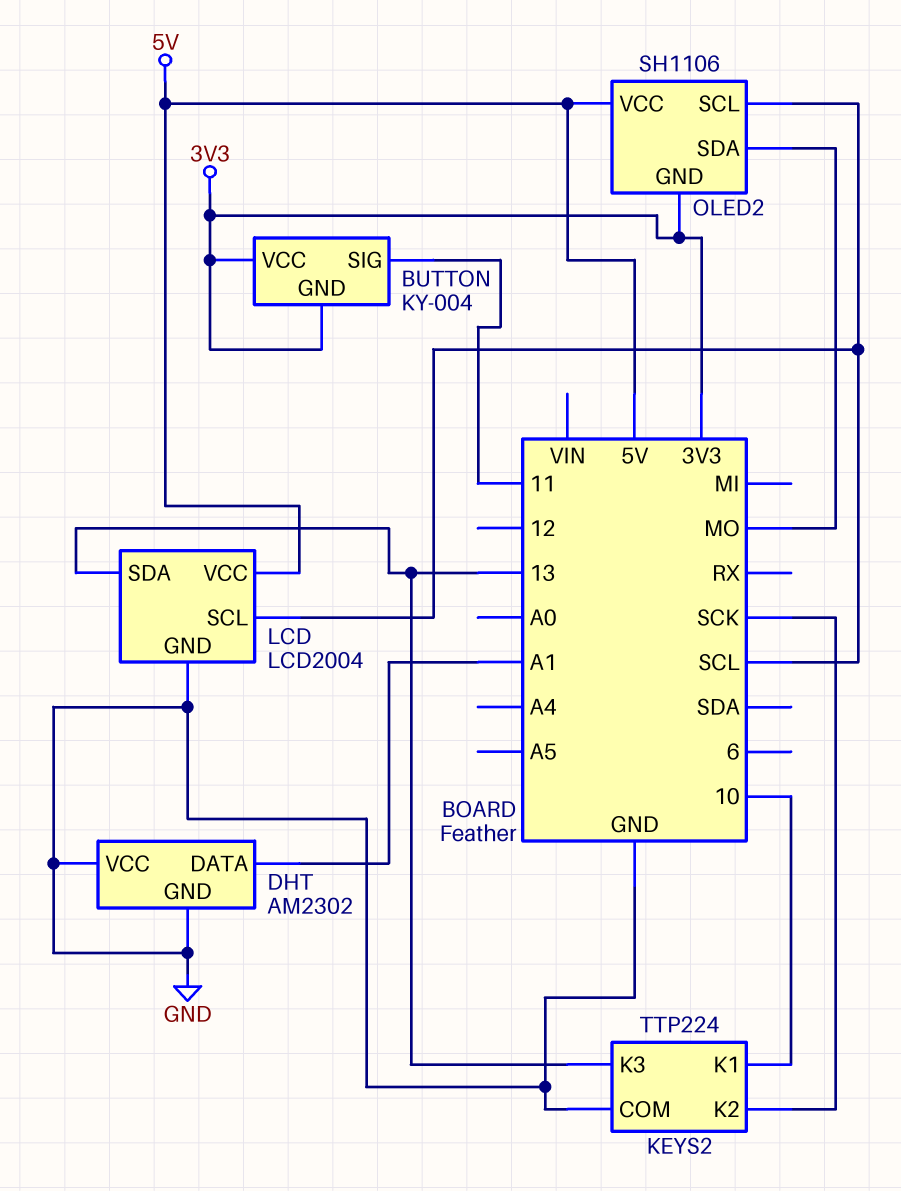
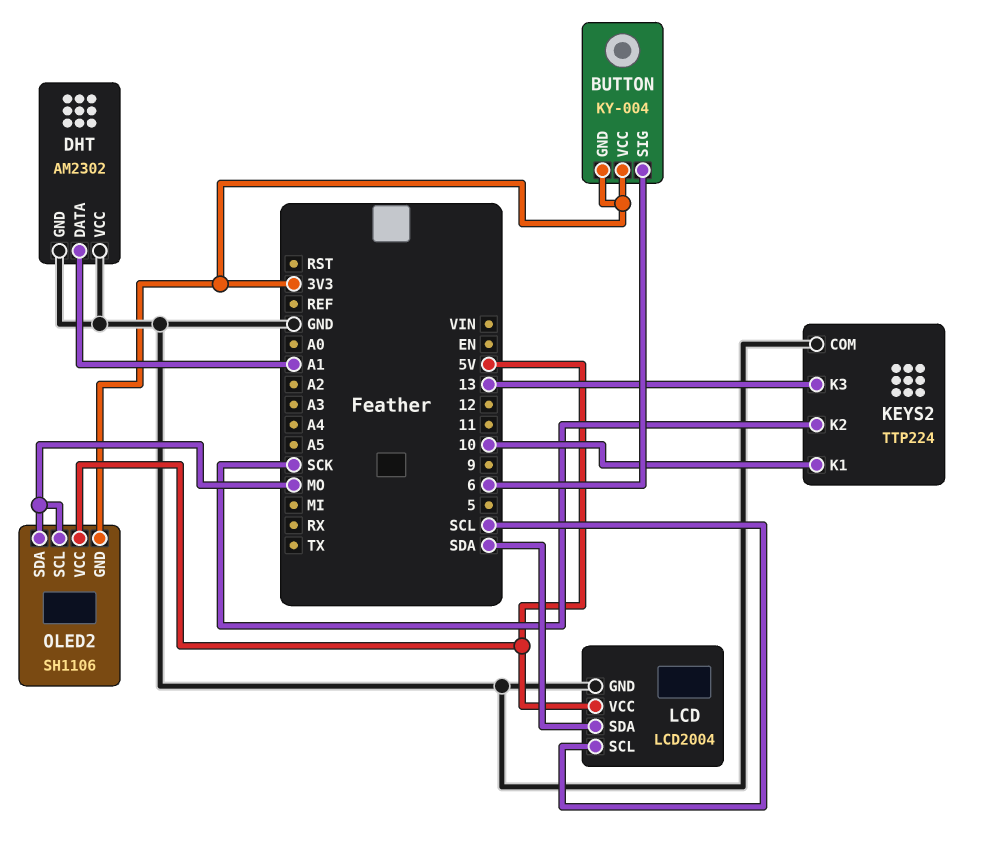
BUTTON pin SIG: 11 -> 6
LCD pin SDA: 13 -> SDA
OLED2 pin SCL: SCL -> MO

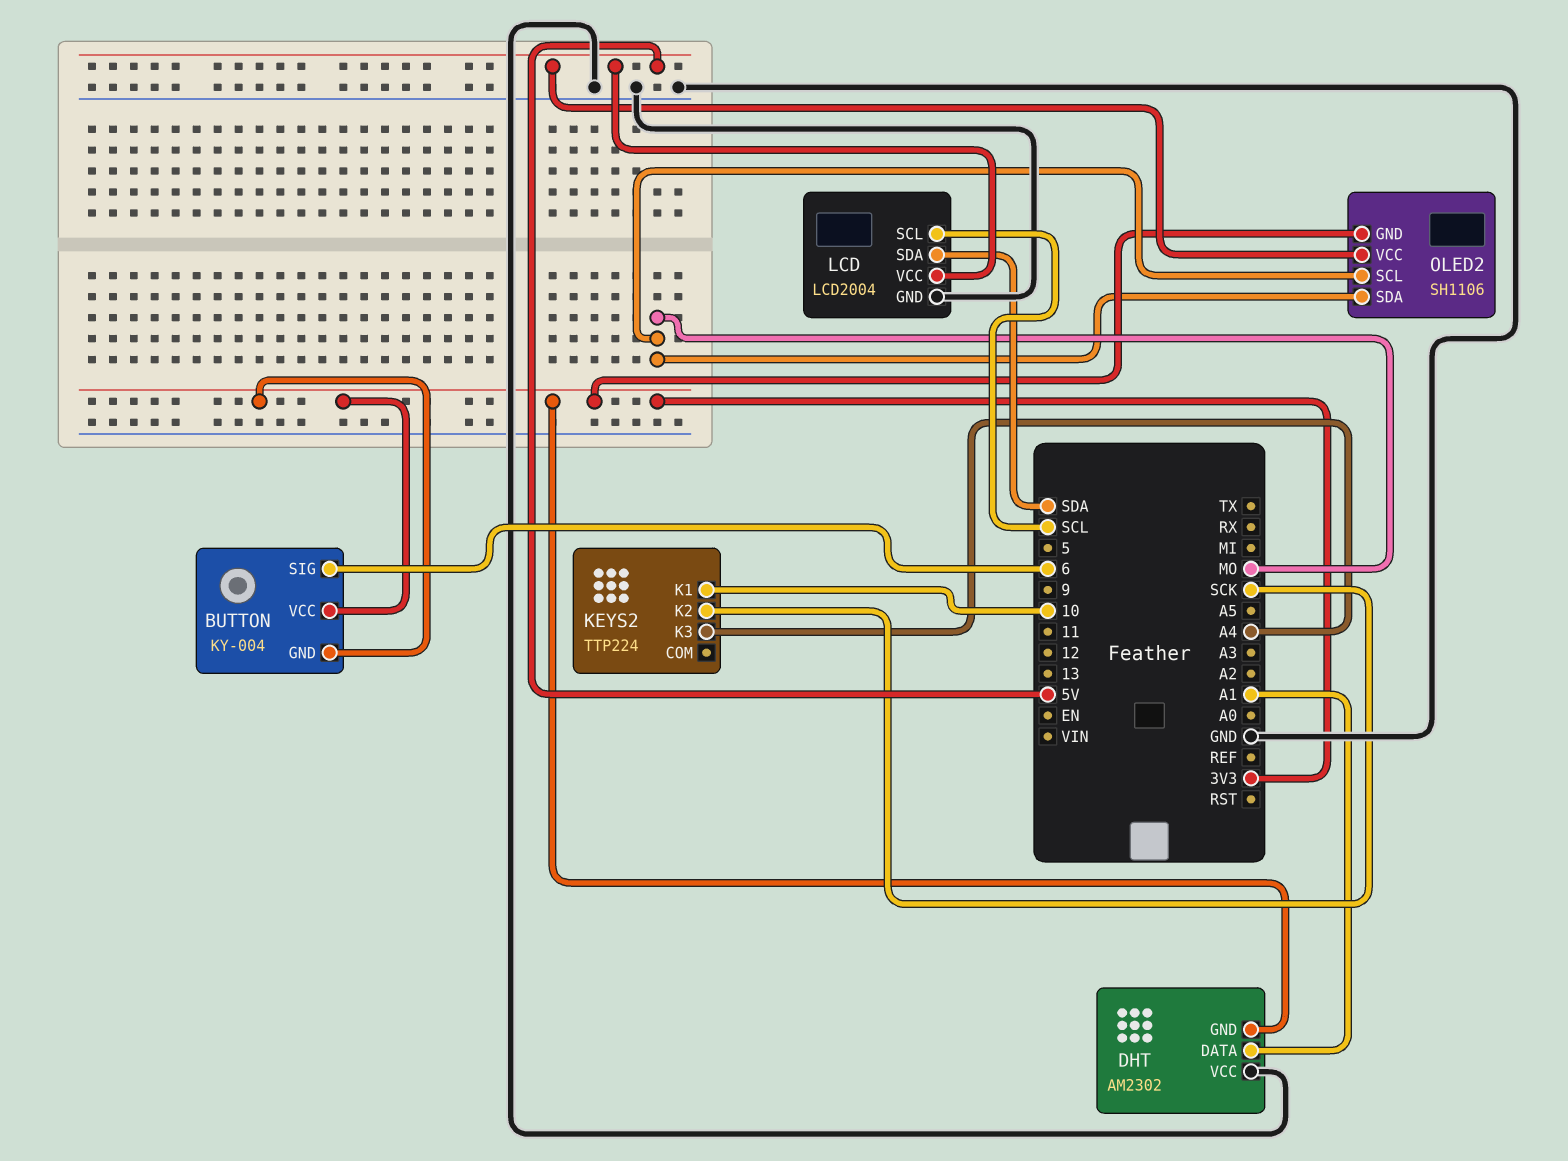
DHT pin GND: GND -> 3V3
KEYS2 pin COM: GND -> none
KEYS2 pin K3: 13 -> A4

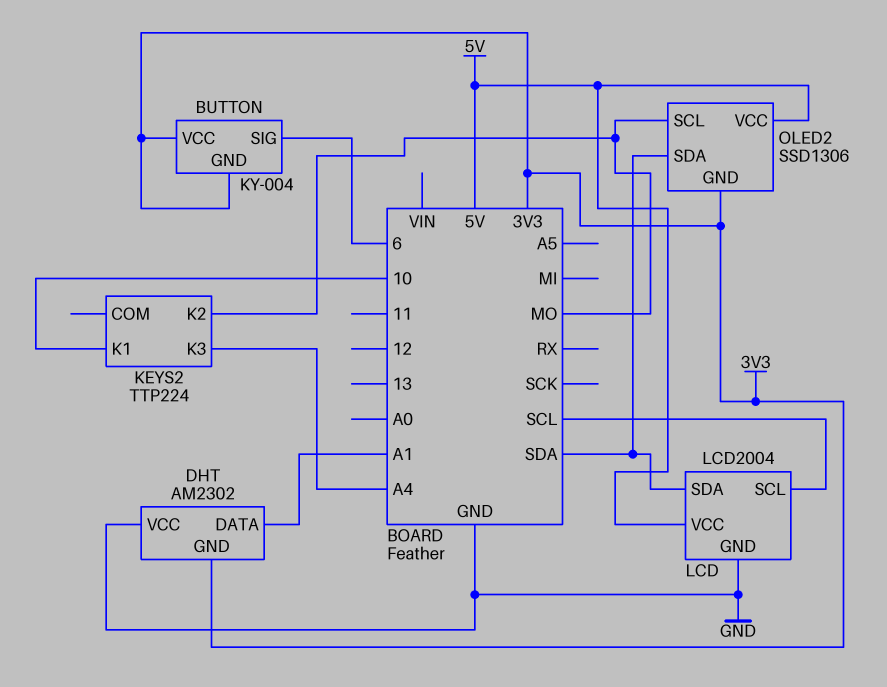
KEYS2 pin K2: SCK -> MO
OLED2: SH1106 -> SSD1306
OLED2 pin SDA: MO -> SDA

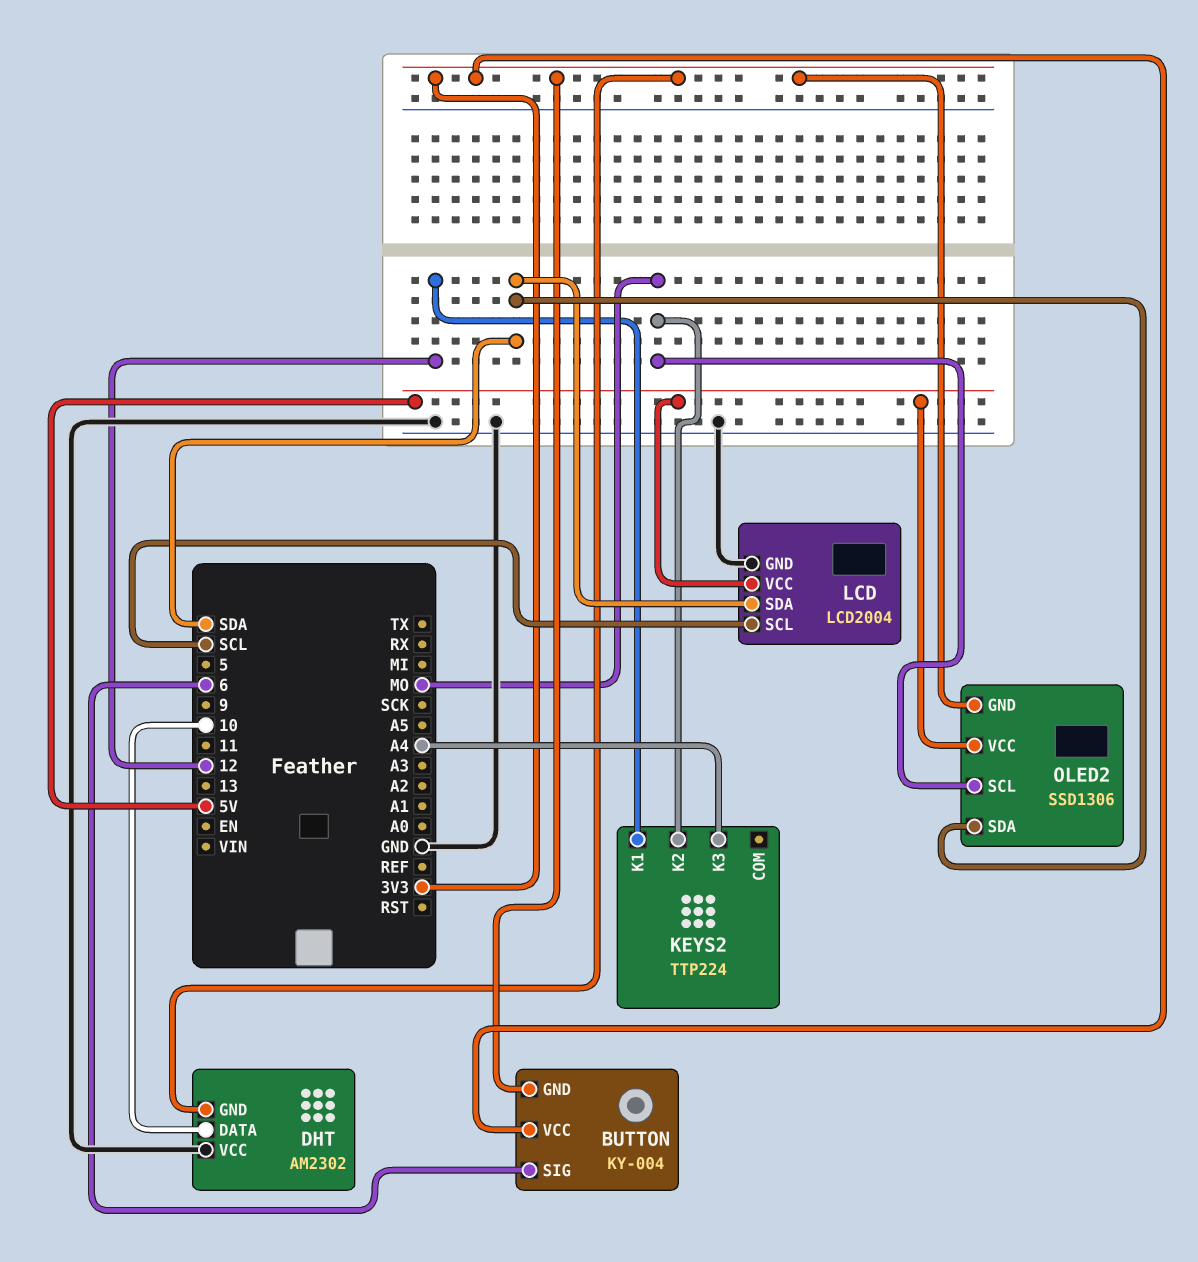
DHT pin DATA: A1 -> 10
KEYS2 pin K1: 10 -> 12

